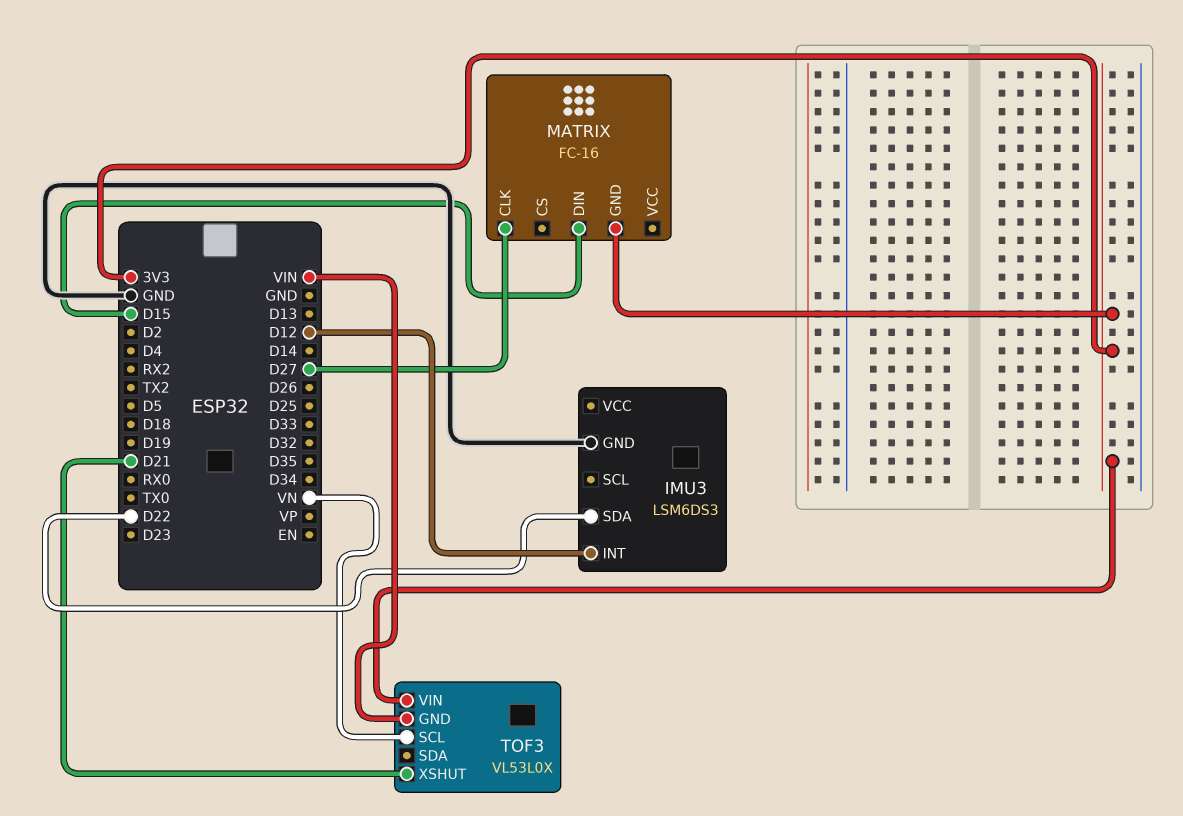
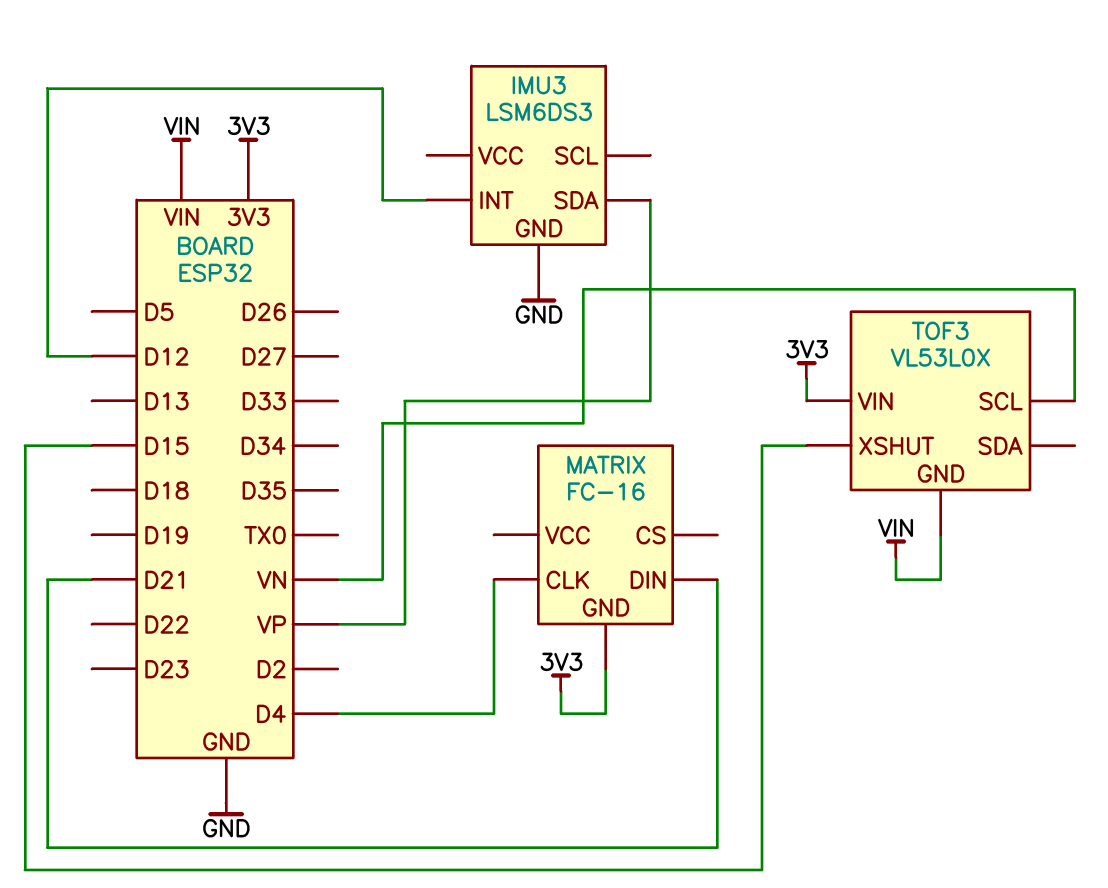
IMU3 pin SDA: D22 -> VP
MATRIX pin CLK: D27 -> D4
MATRIX pin DIN: D15 -> D21
TOF3 pin XSHUT: D21 -> D15

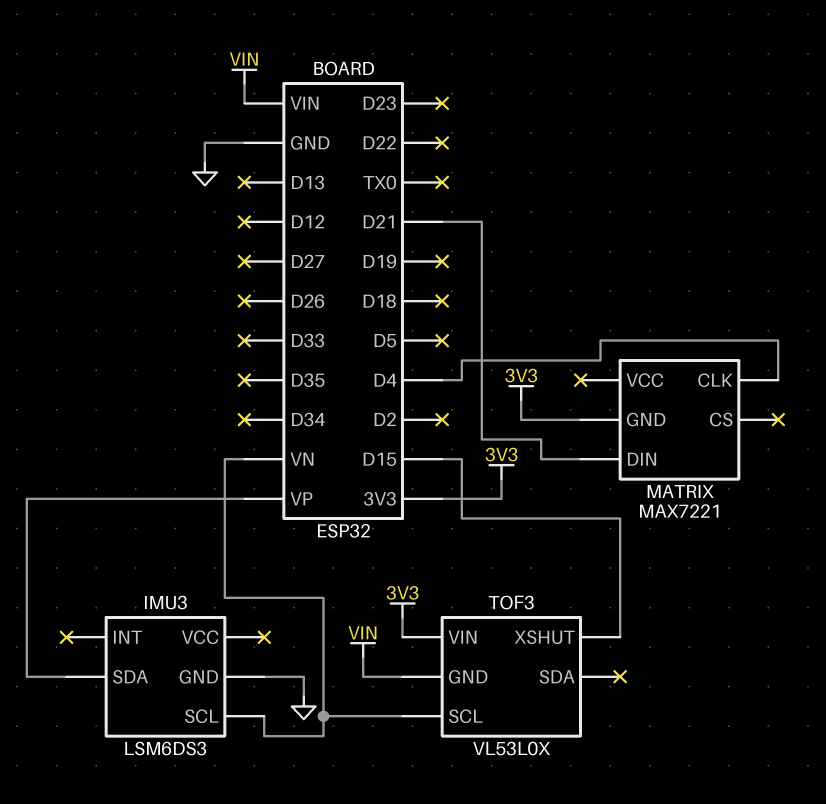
IMU3 pin INT: D12 -> none
IMU3 pin SCL: none -> VN
MATRIX: FC-16 -> MAX7221

